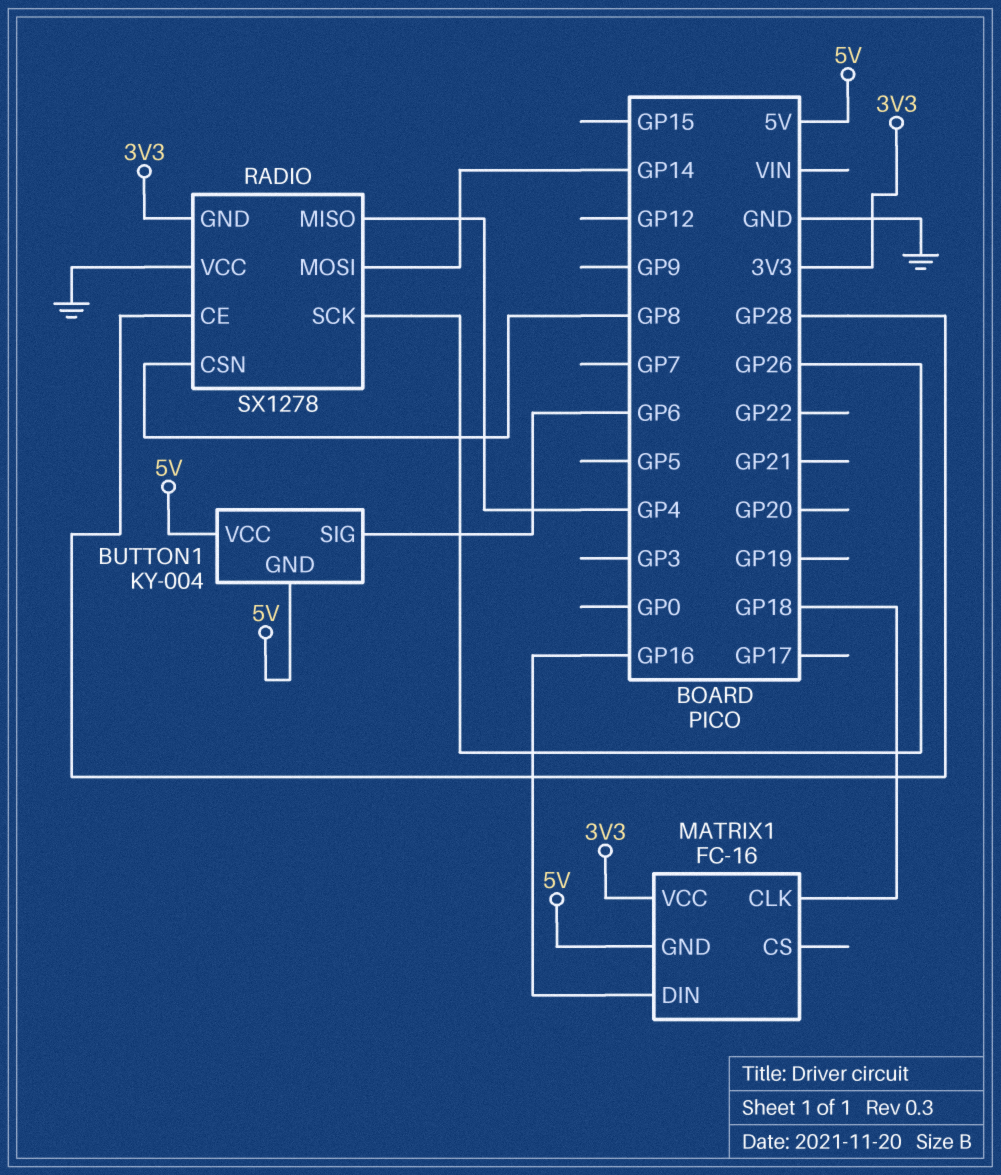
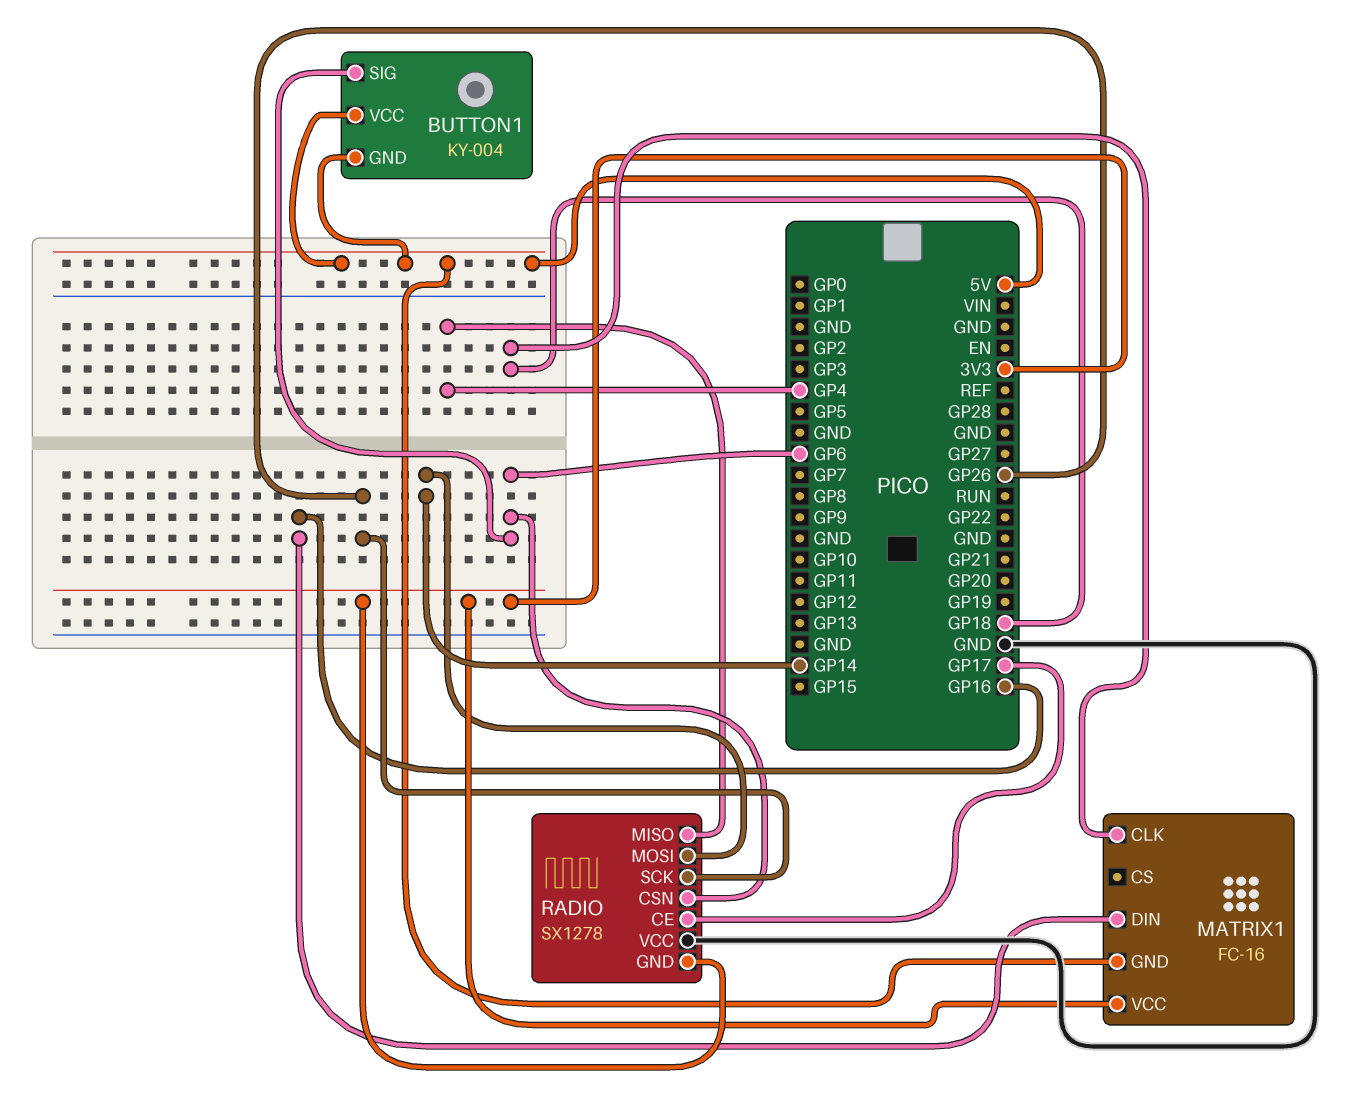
RADIO pin CE: GP28 -> GP17
RADIO pin CSN: GP8 -> GP6

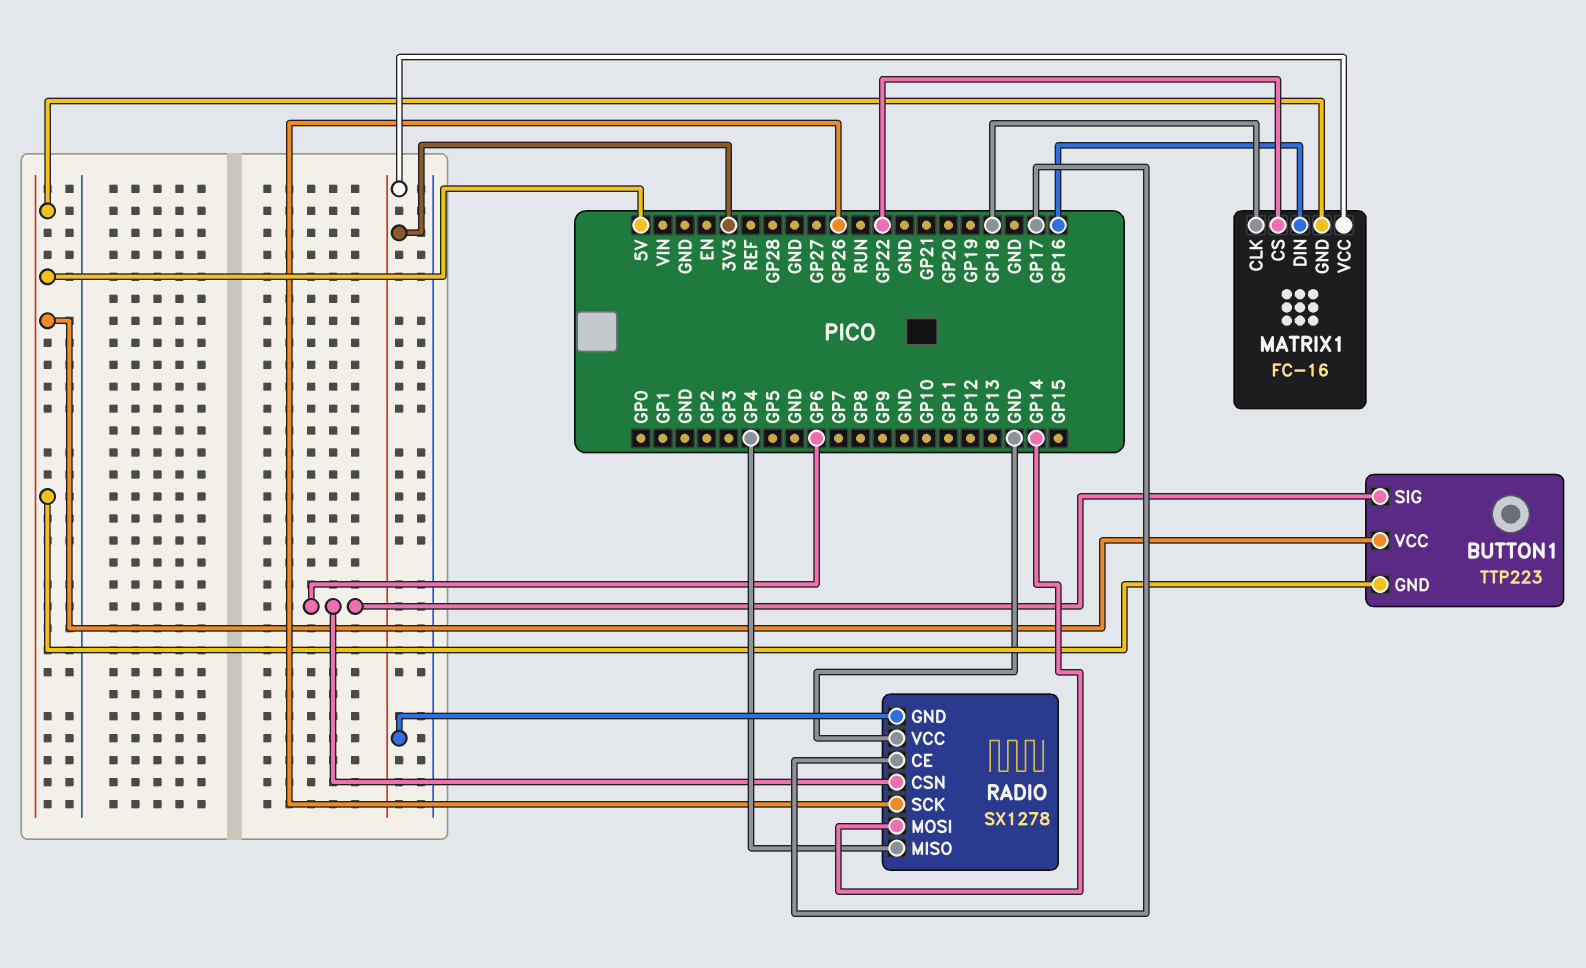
BUTTON1: KY-004 -> TTP223
MATRIX1 pin CS: none -> GP22

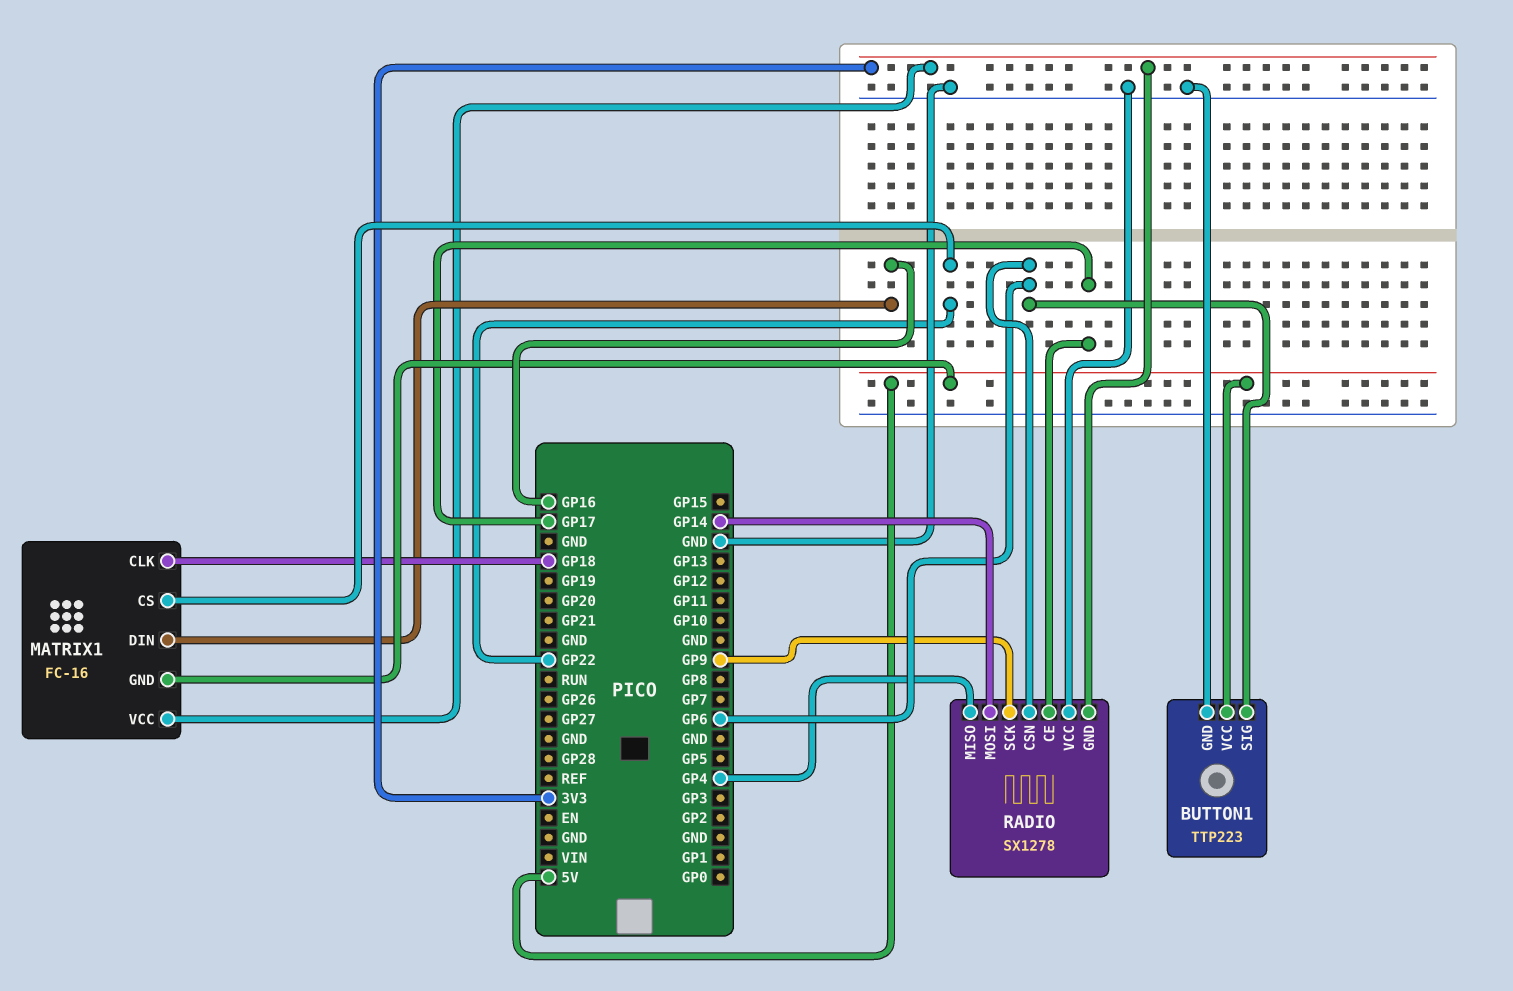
BUTTON1 pin GND: 5V -> GND
RADIO pin SCK: GP26 -> GP9

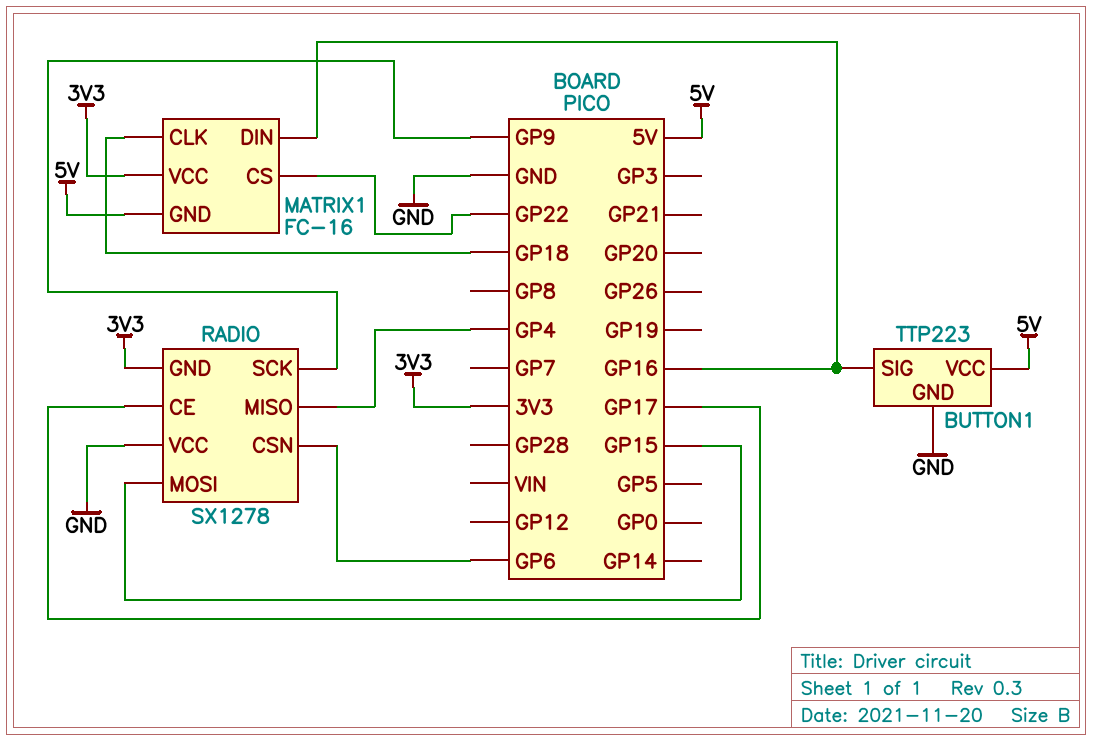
BUTTON1 pin SIG: GP6 -> GP16
RADIO pin MOSI: GP14 -> GP15

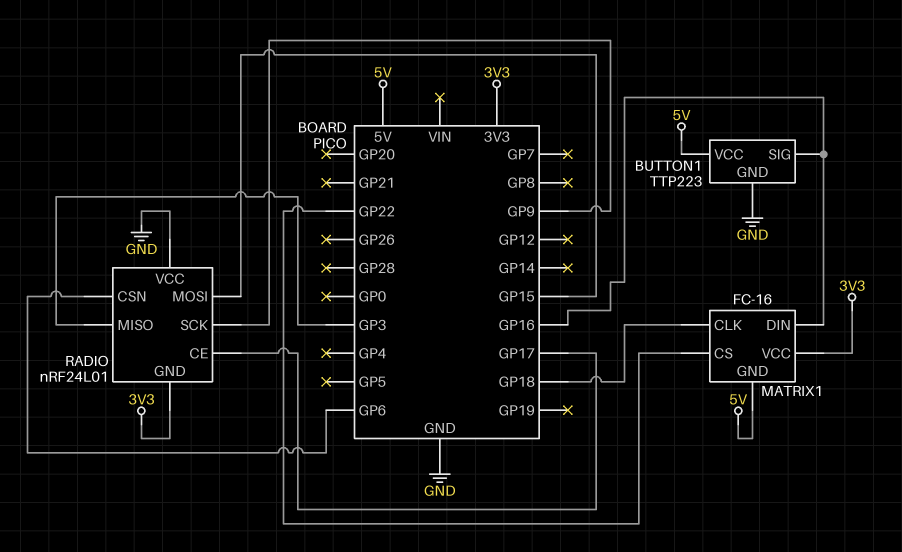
RADIO: SX1278 -> nRF24L01
RADIO pin MISO: GP4 -> GP3

